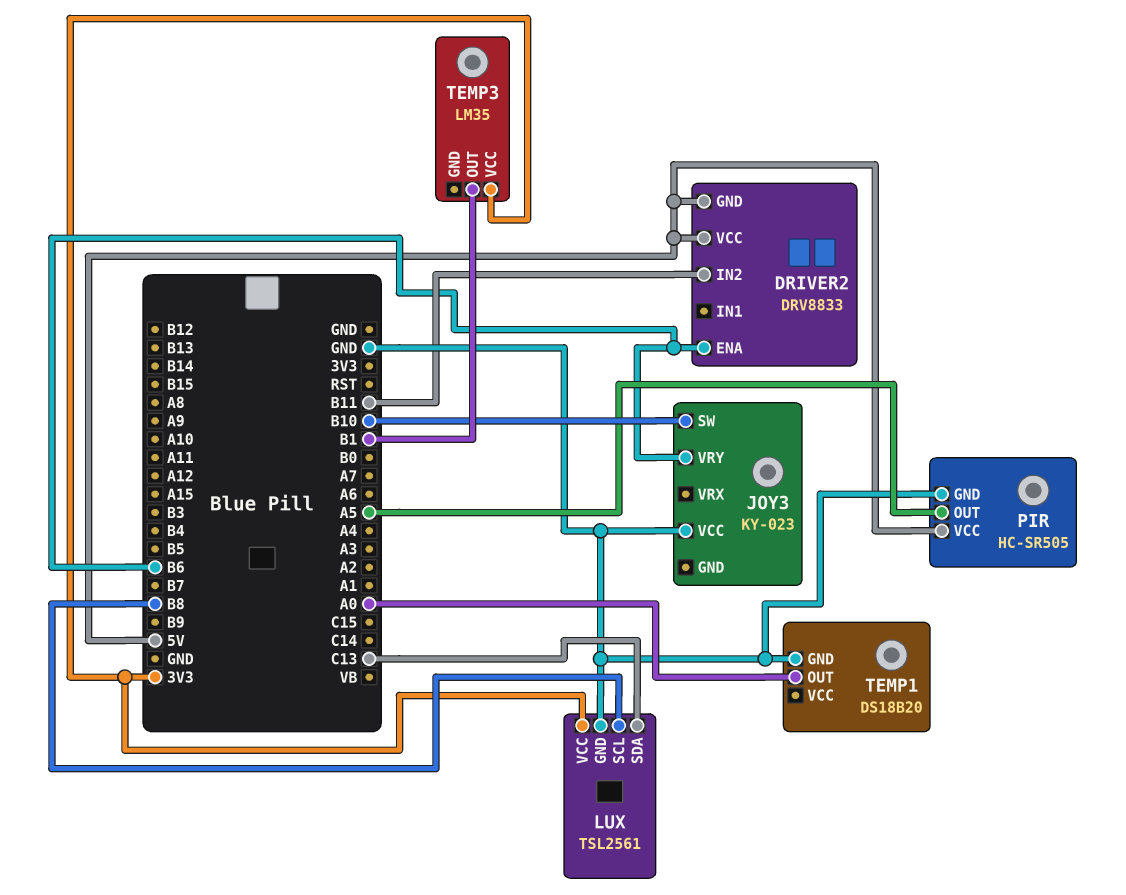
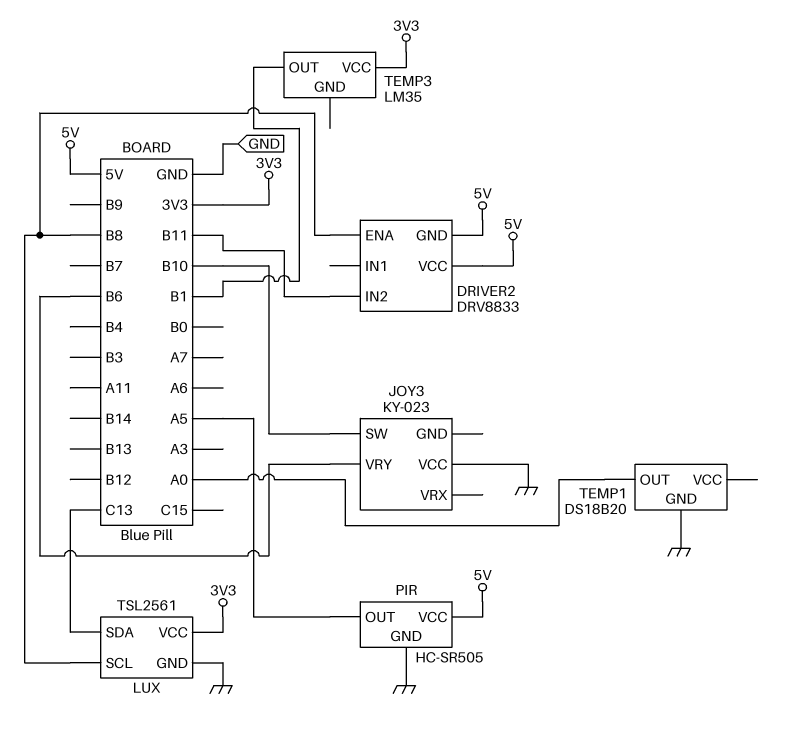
DRIVER2 pin ENA: B6 -> B8

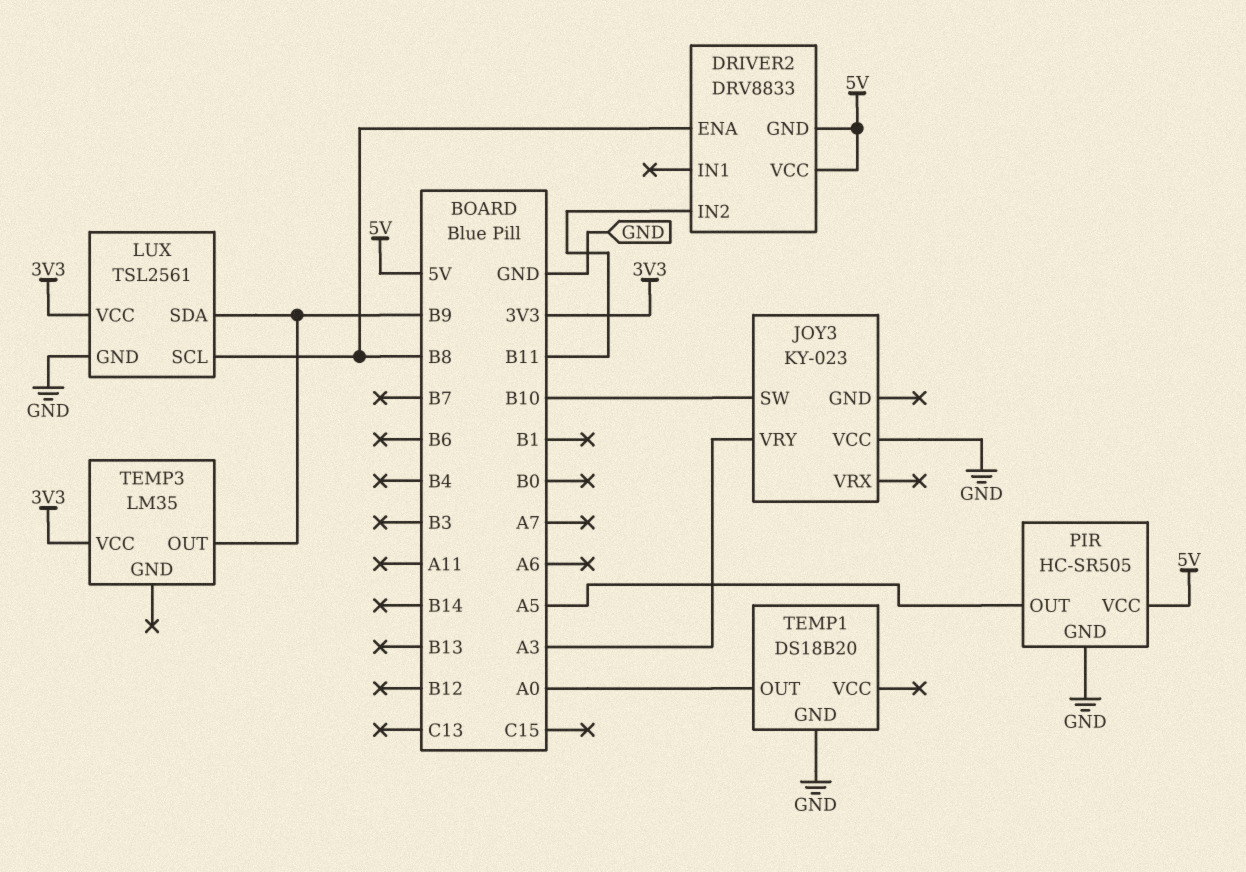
JOY3 pin VRY: B6 -> A3
LUX pin SDA: C13 -> B9
TEMP3 pin OUT: B1 -> B9

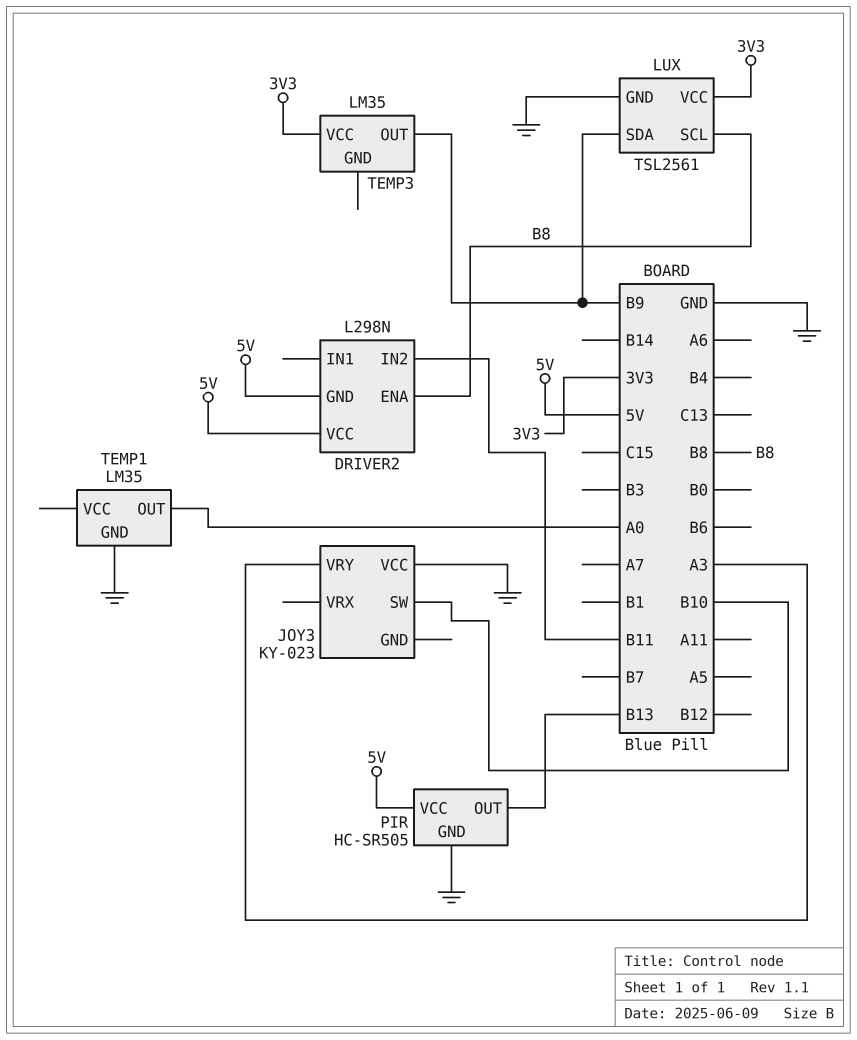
DRIVER2: DRV8833 -> L298N
PIR pin OUT: A5 -> B13
TEMP1: DS18B20 -> LM35

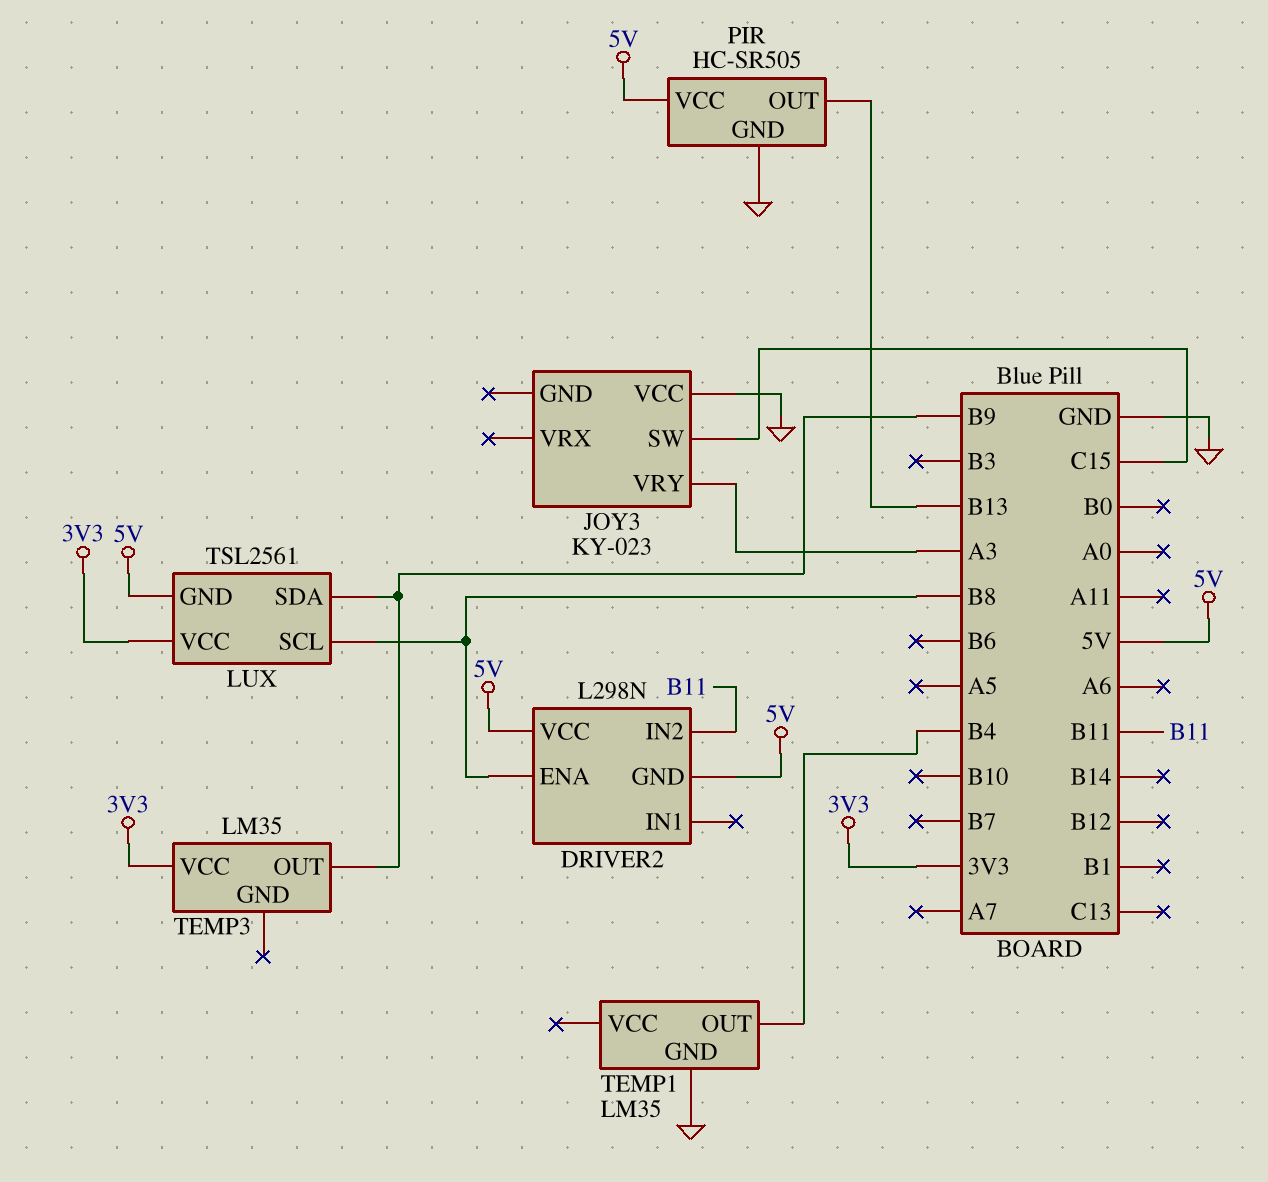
JOY3 pin SW: B10 -> C15
LUX pin GND: GND -> 5V
TEMP1 pin OUT: A0 -> B4

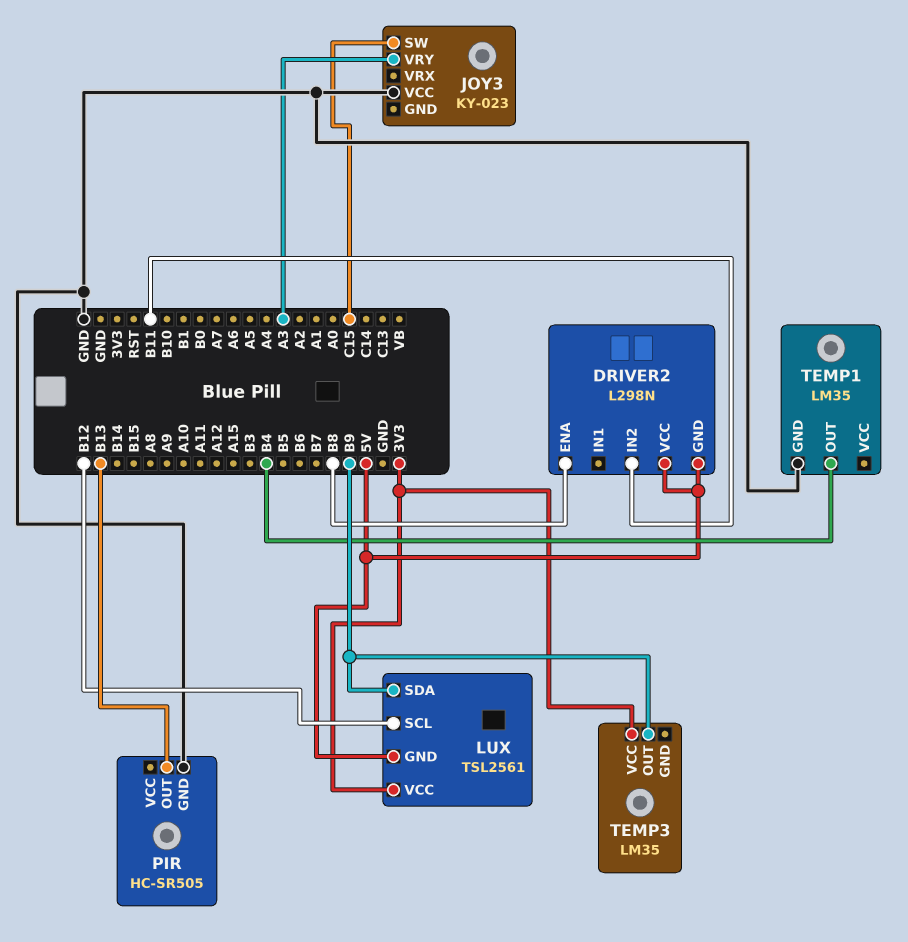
LUX pin SCL: B8 -> B12
PIR pin VCC: 5V -> none

